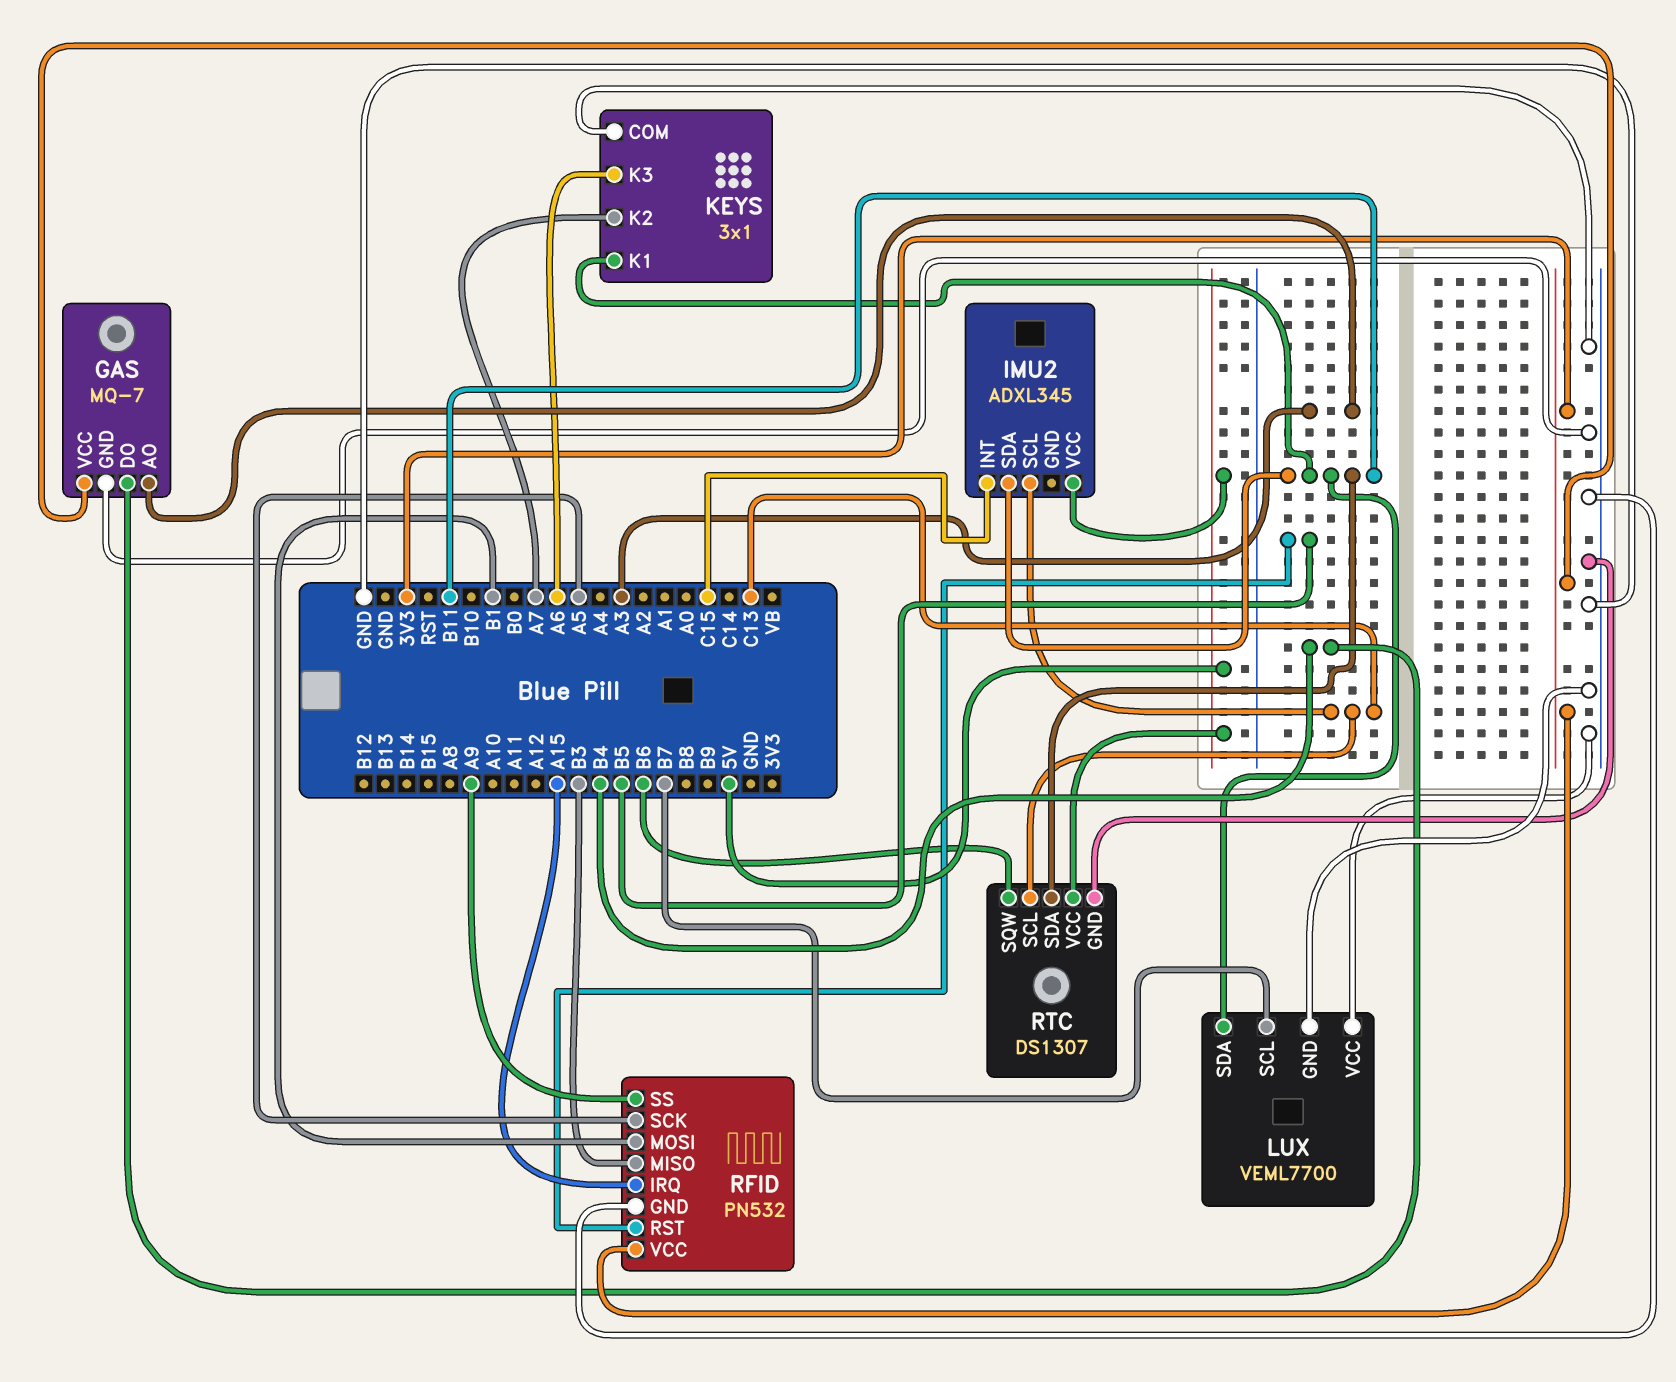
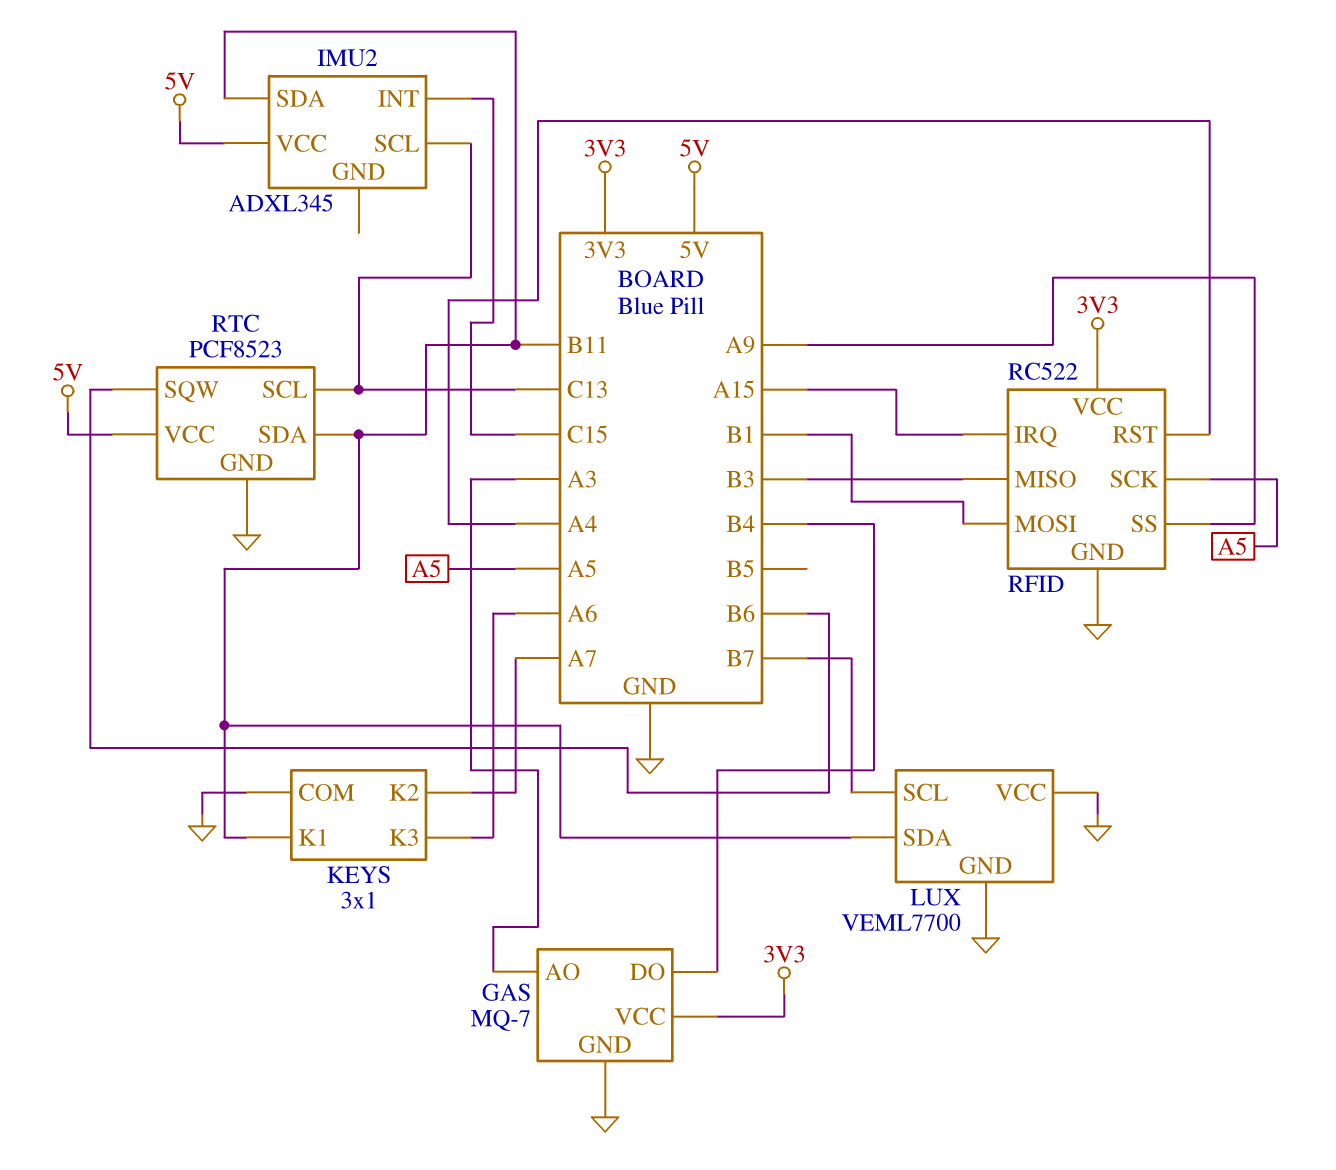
RFID: PN532 -> RC522
RFID pin RST: B5 -> A4
RTC: DS1307 -> PCF8523

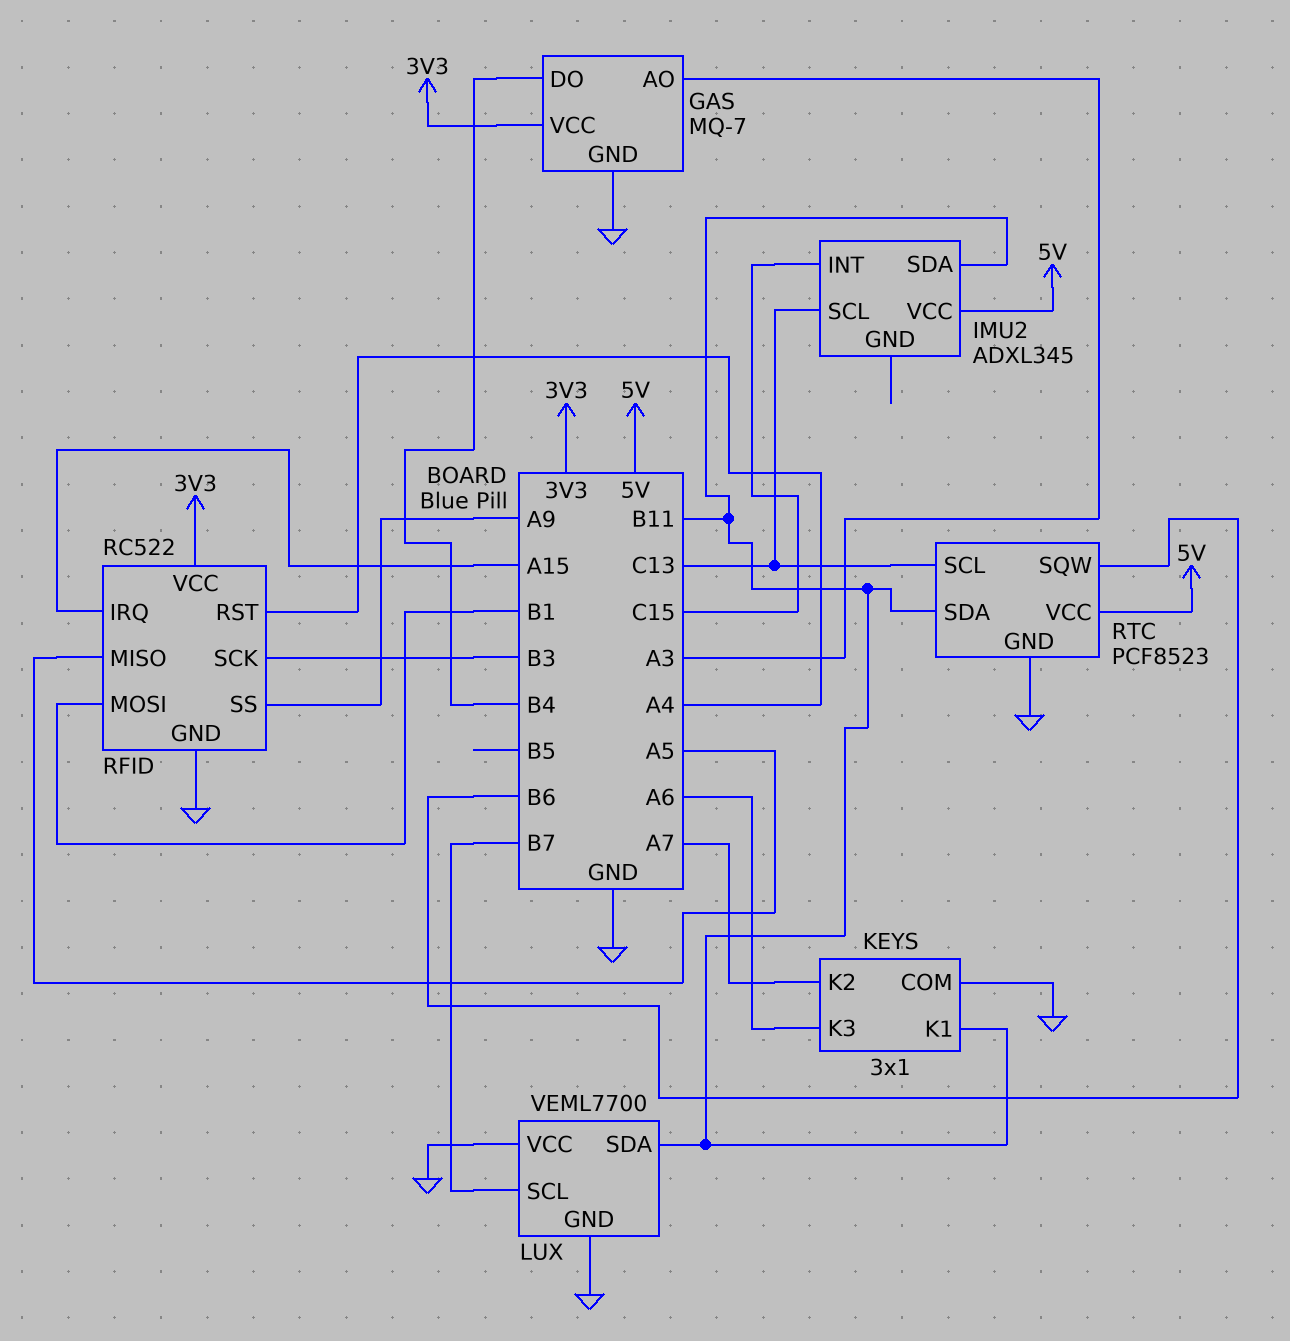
RFID pin MISO: B3 -> A5
RFID pin SCK: A5 -> B3

